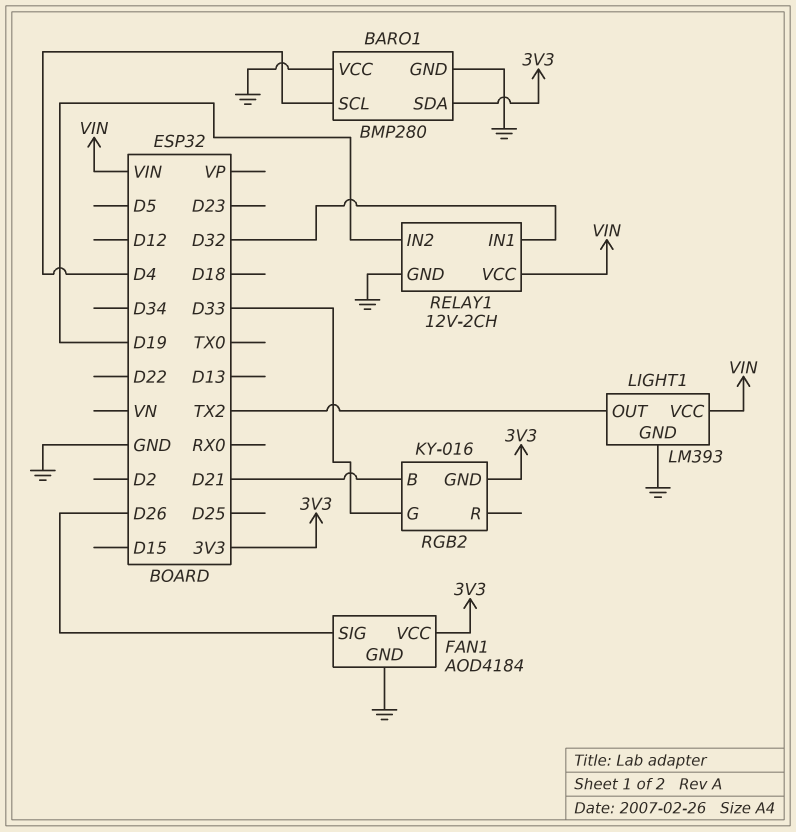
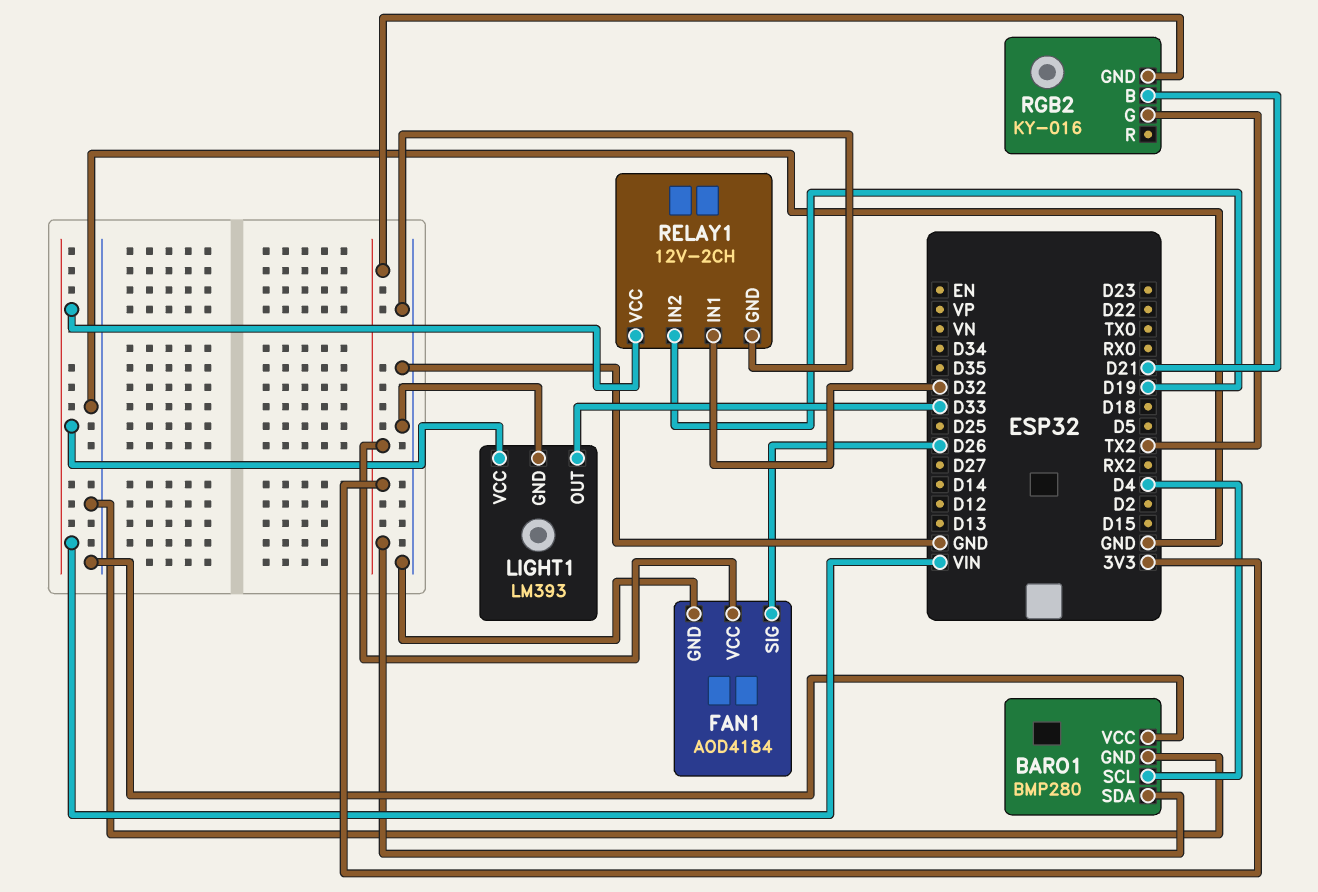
LIGHT1 pin OUT: TX2 -> D33
RGB2 pin G: D33 -> TX2

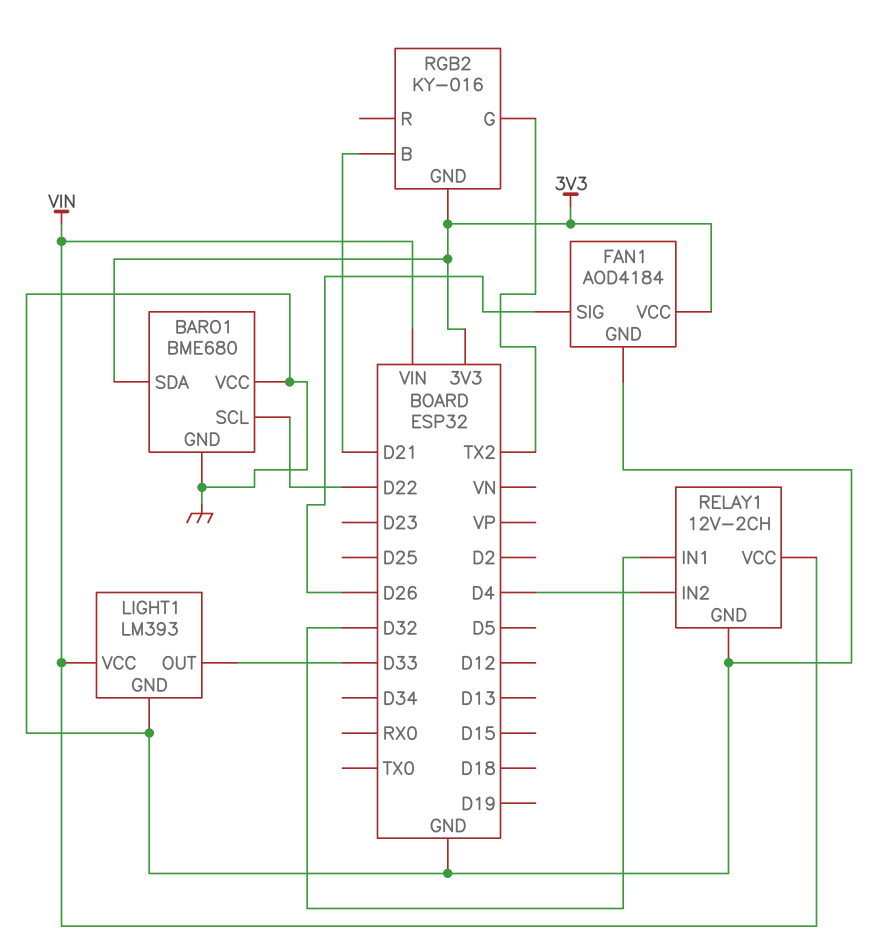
BARO1: BMP280 -> BME680
BARO1 pin SCL: D4 -> D22
RELAY1 pin IN2: D19 -> D4

